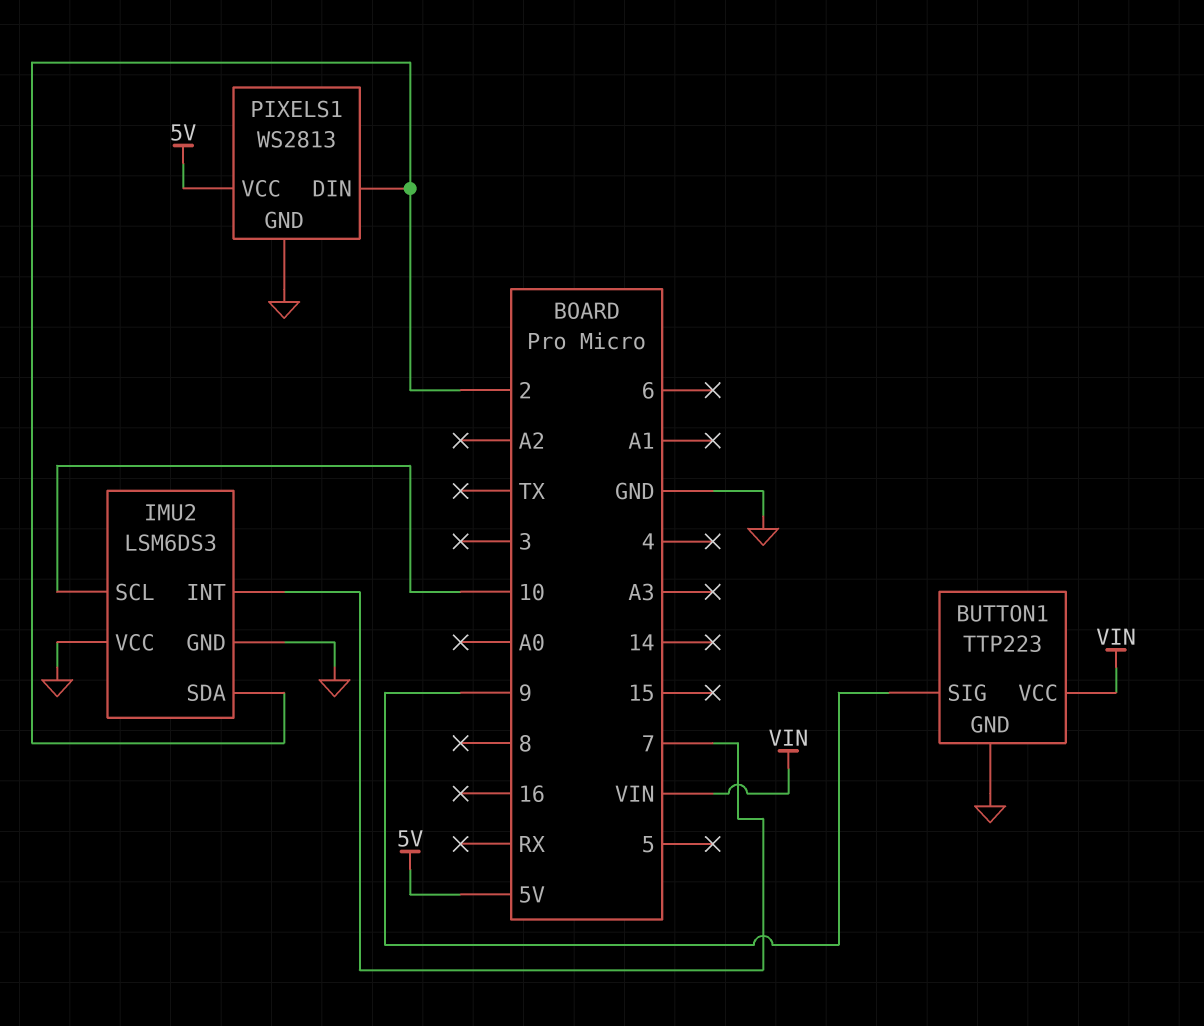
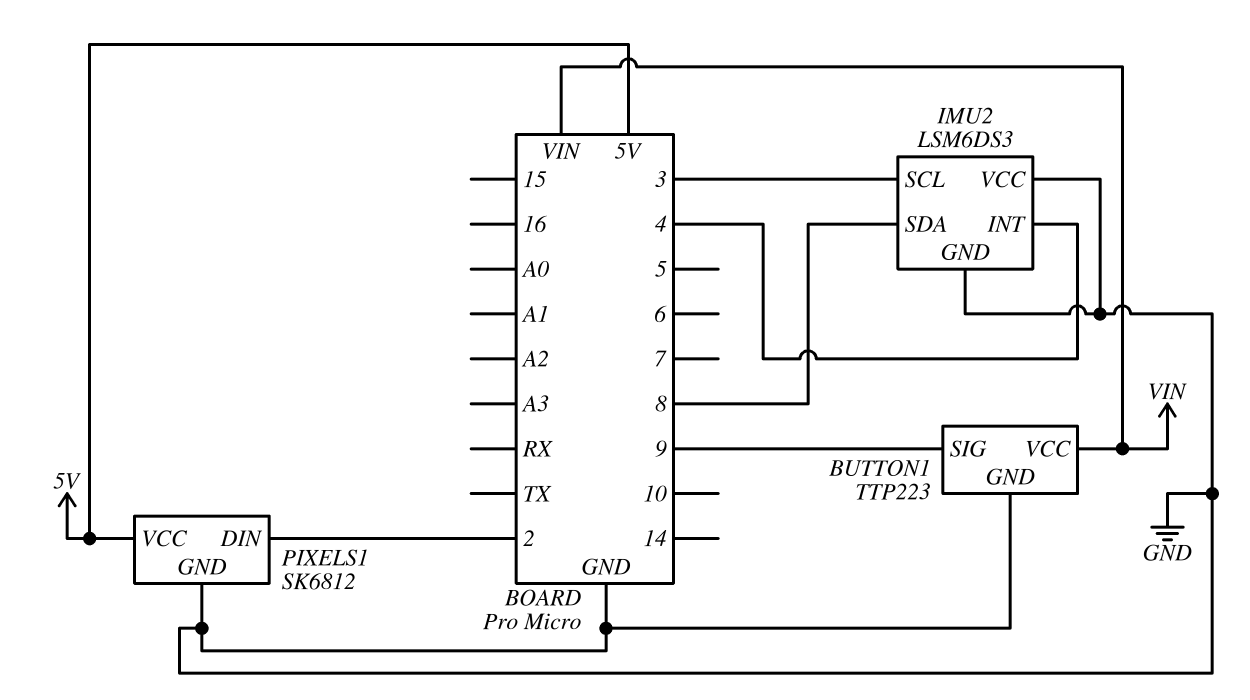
IMU2 pin INT: 7 -> 4
IMU2 pin SCL: 10 -> 3
IMU2 pin SDA: 2 -> 8
PIXELS1: WS2813 -> SK6812

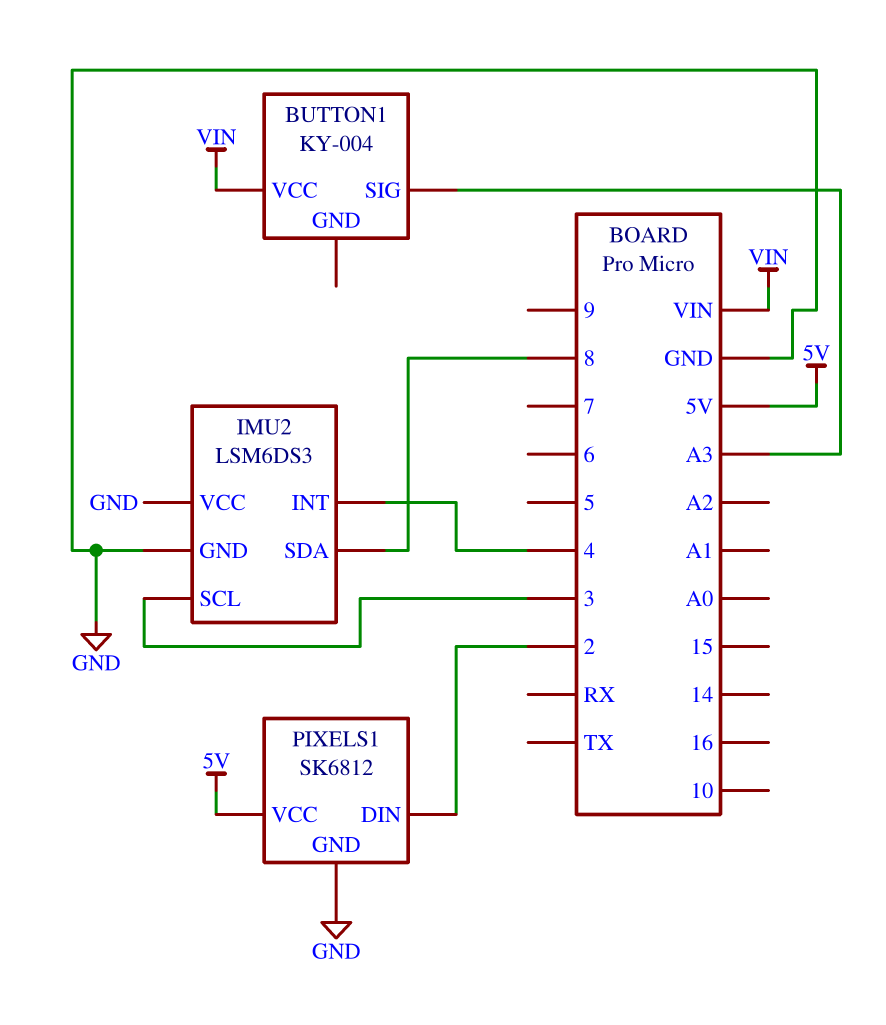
BUTTON1: TTP223 -> KY-004
BUTTON1 pin GND: GND -> none
BUTTON1 pin SIG: 9 -> A3

